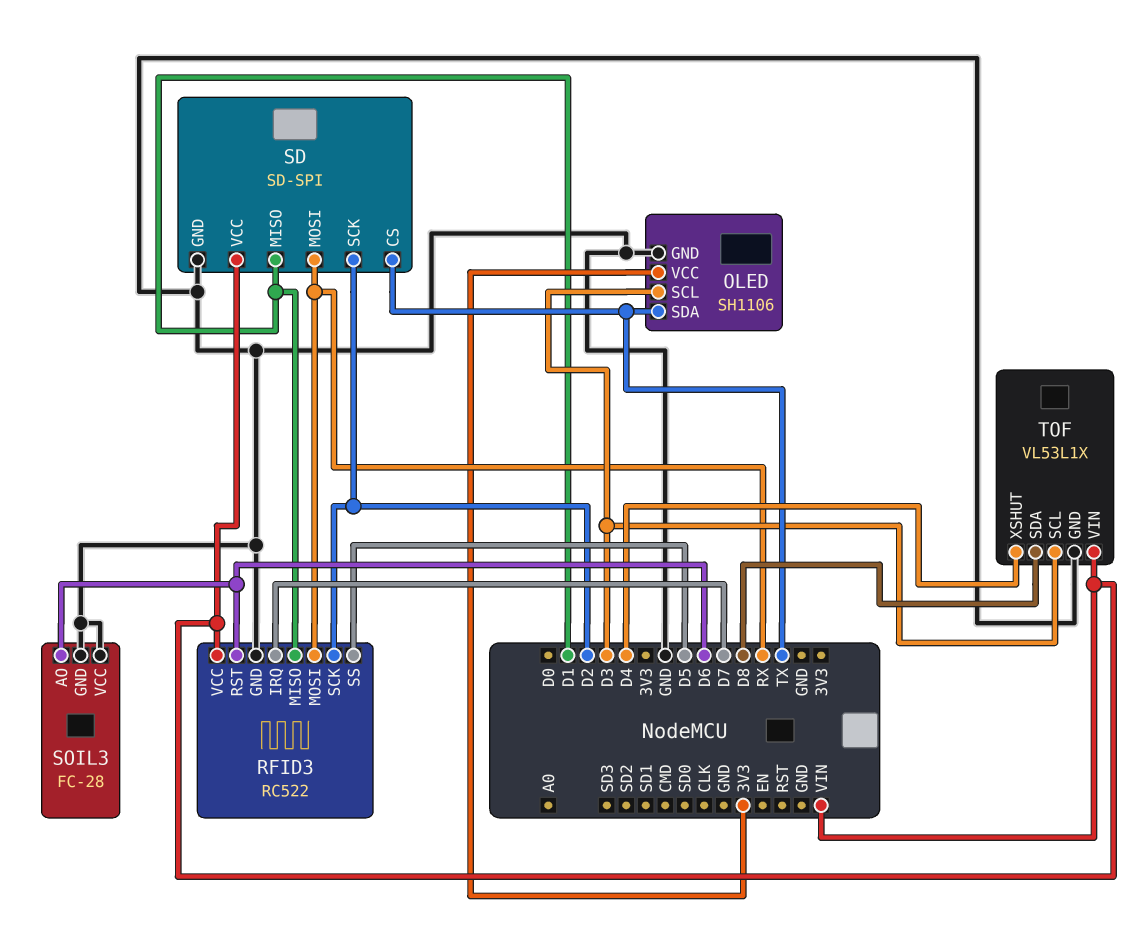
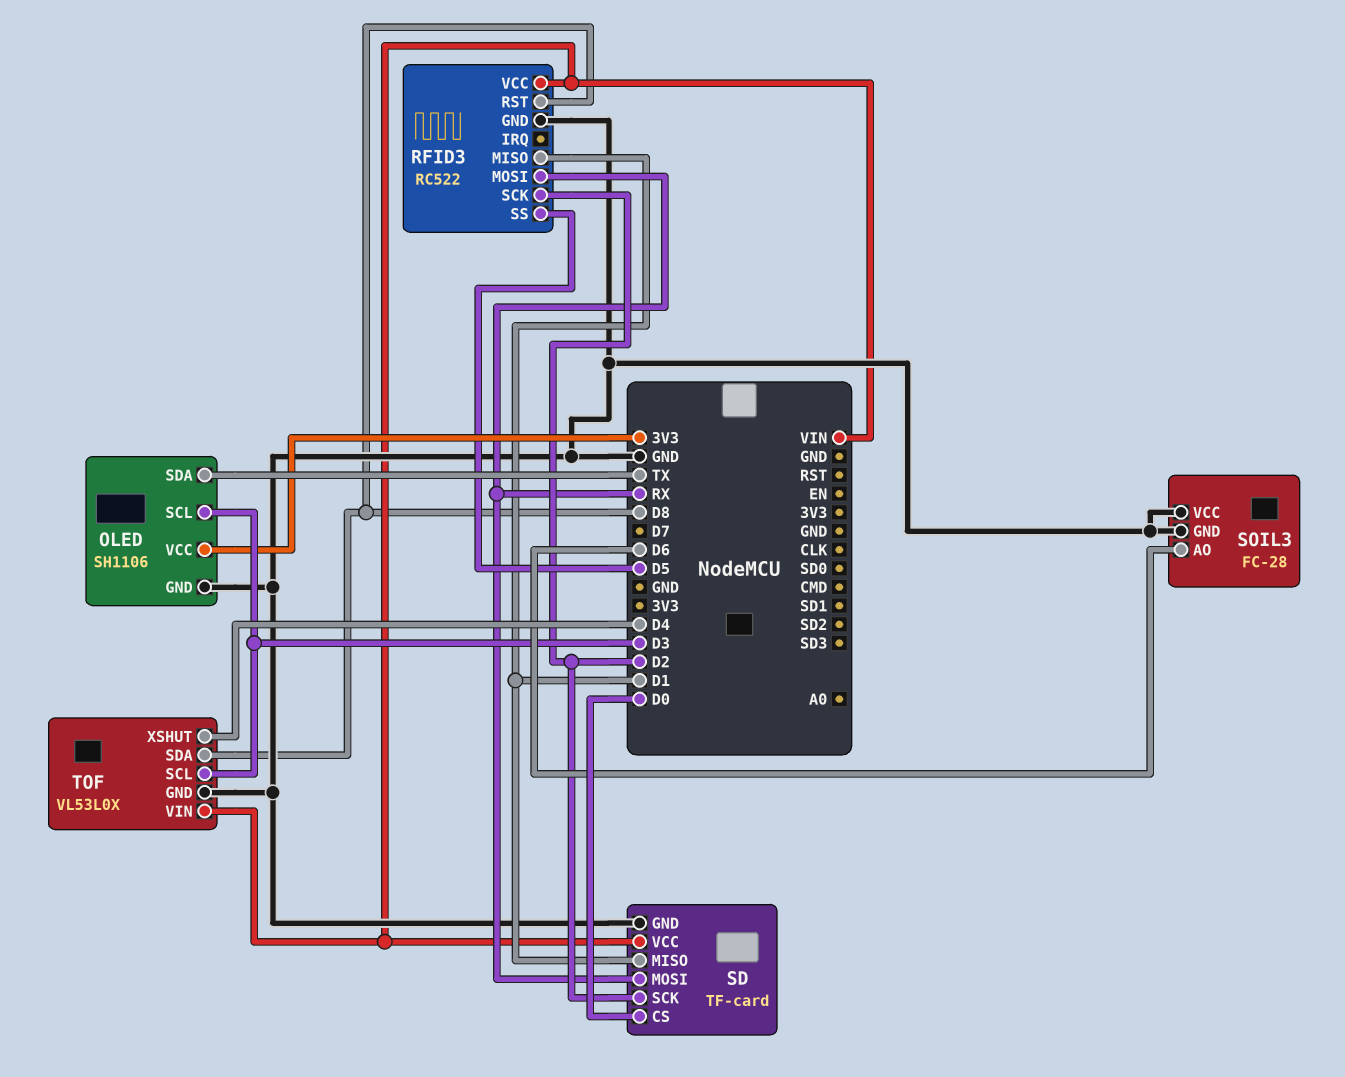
RFID3 pin IRQ: D7 -> none
RFID3 pin RST: D6 -> D8
SD: SD-SPI -> TF-card
SD pin CS: TX -> D0
TOF: VL53L1X -> VL53L0X

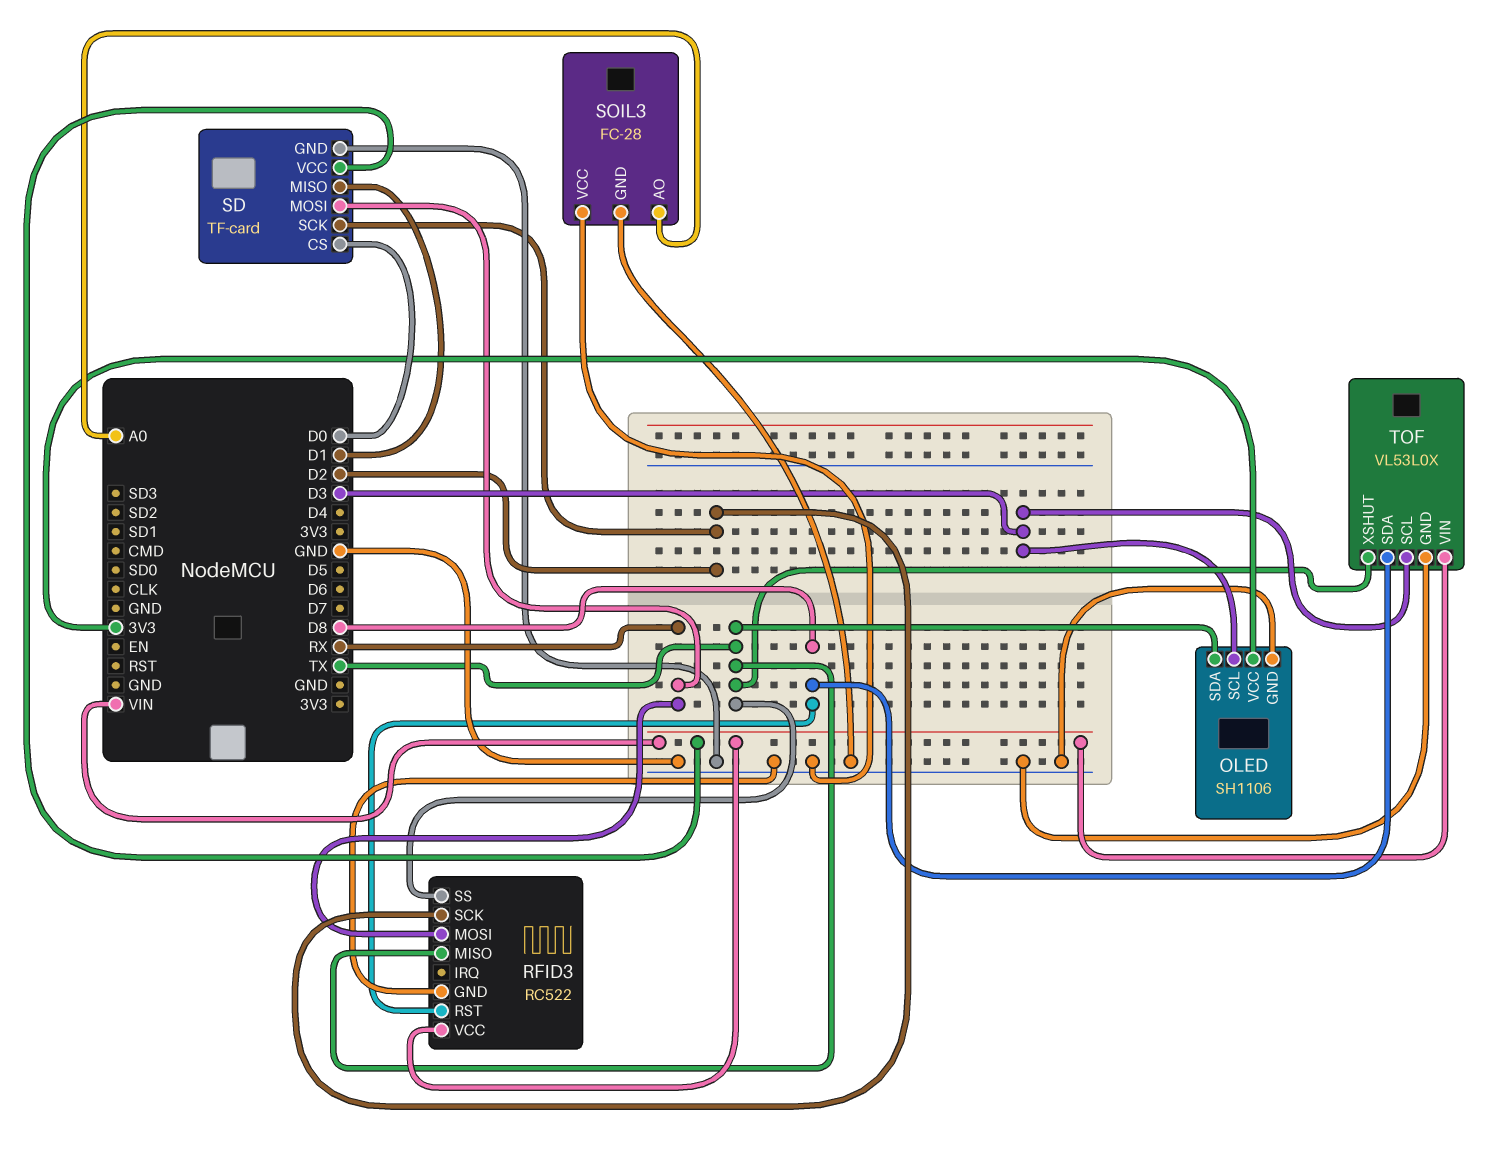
RFID3 pin MISO: D1 -> TX
RFID3 pin SS: D5 -> TX
SOIL3 pin AO: D6 -> A0
TOF pin XSHUT: D4 -> TX

